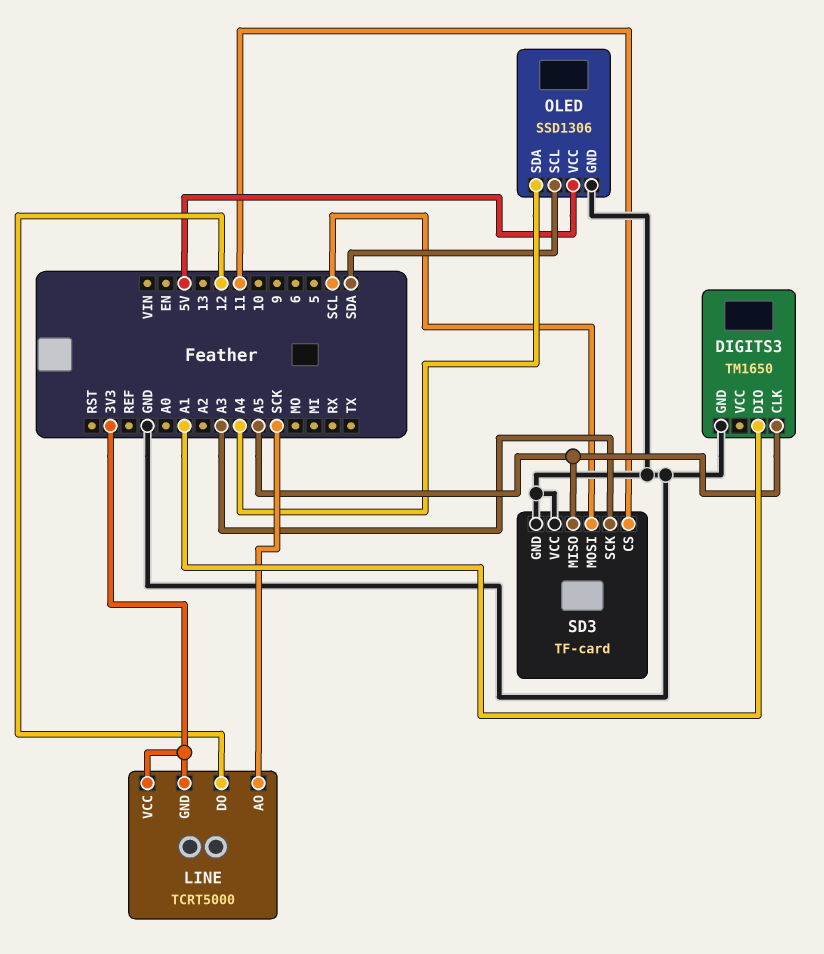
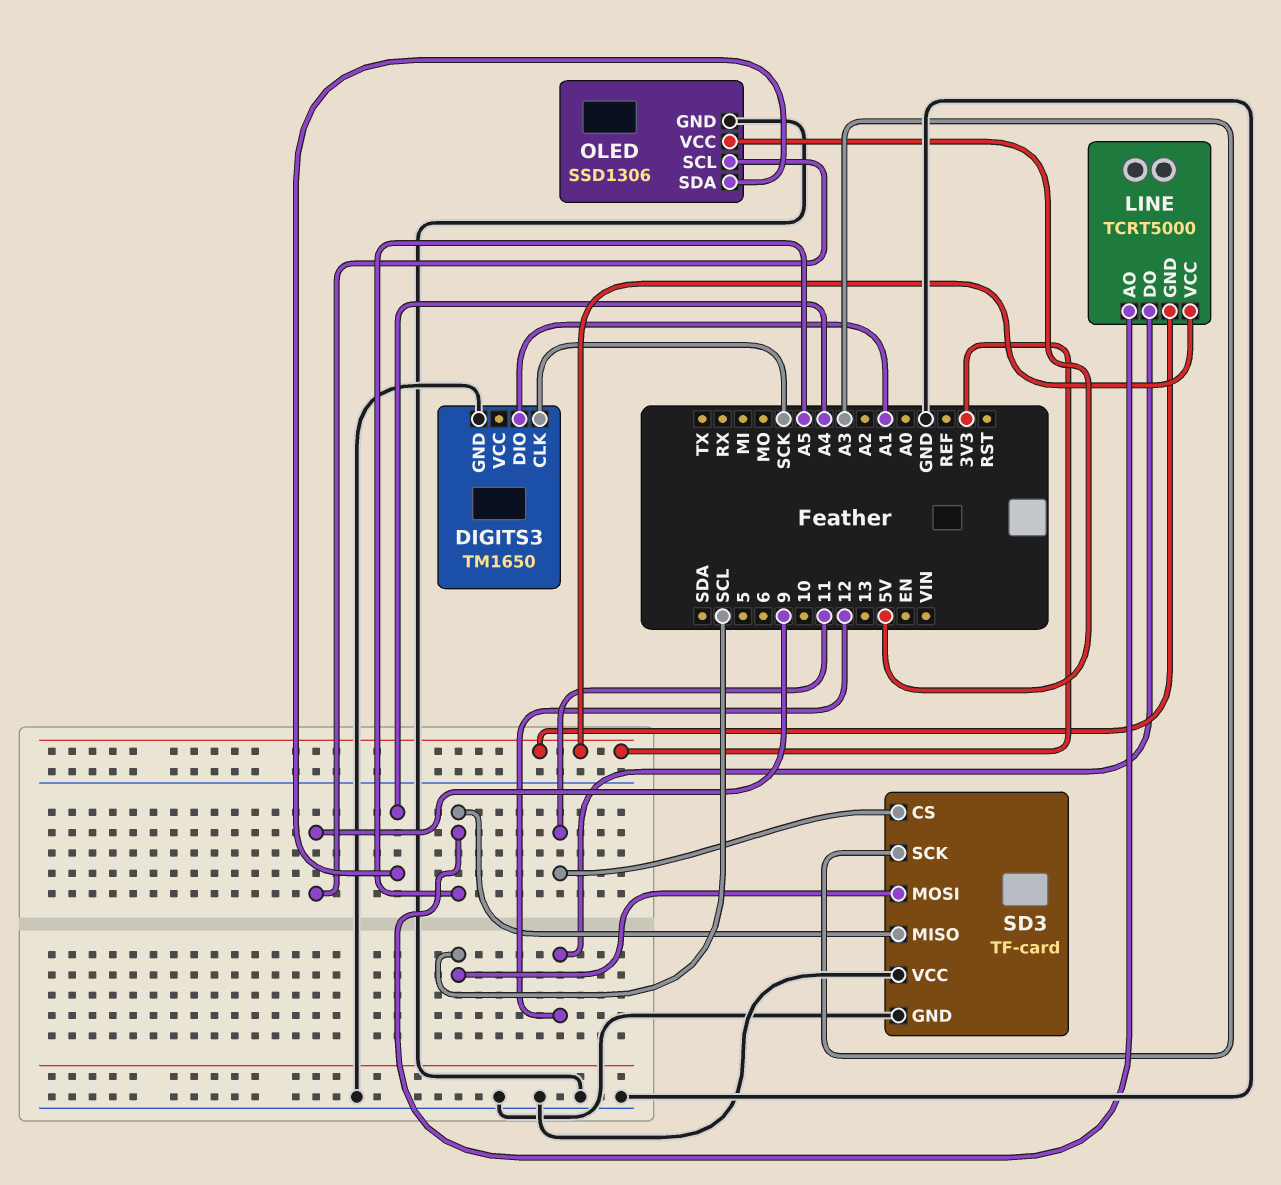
DIGITS3 pin CLK: A5 -> SCK
LINE pin AO: SCK -> A5
OLED pin SCL: SDA -> 9

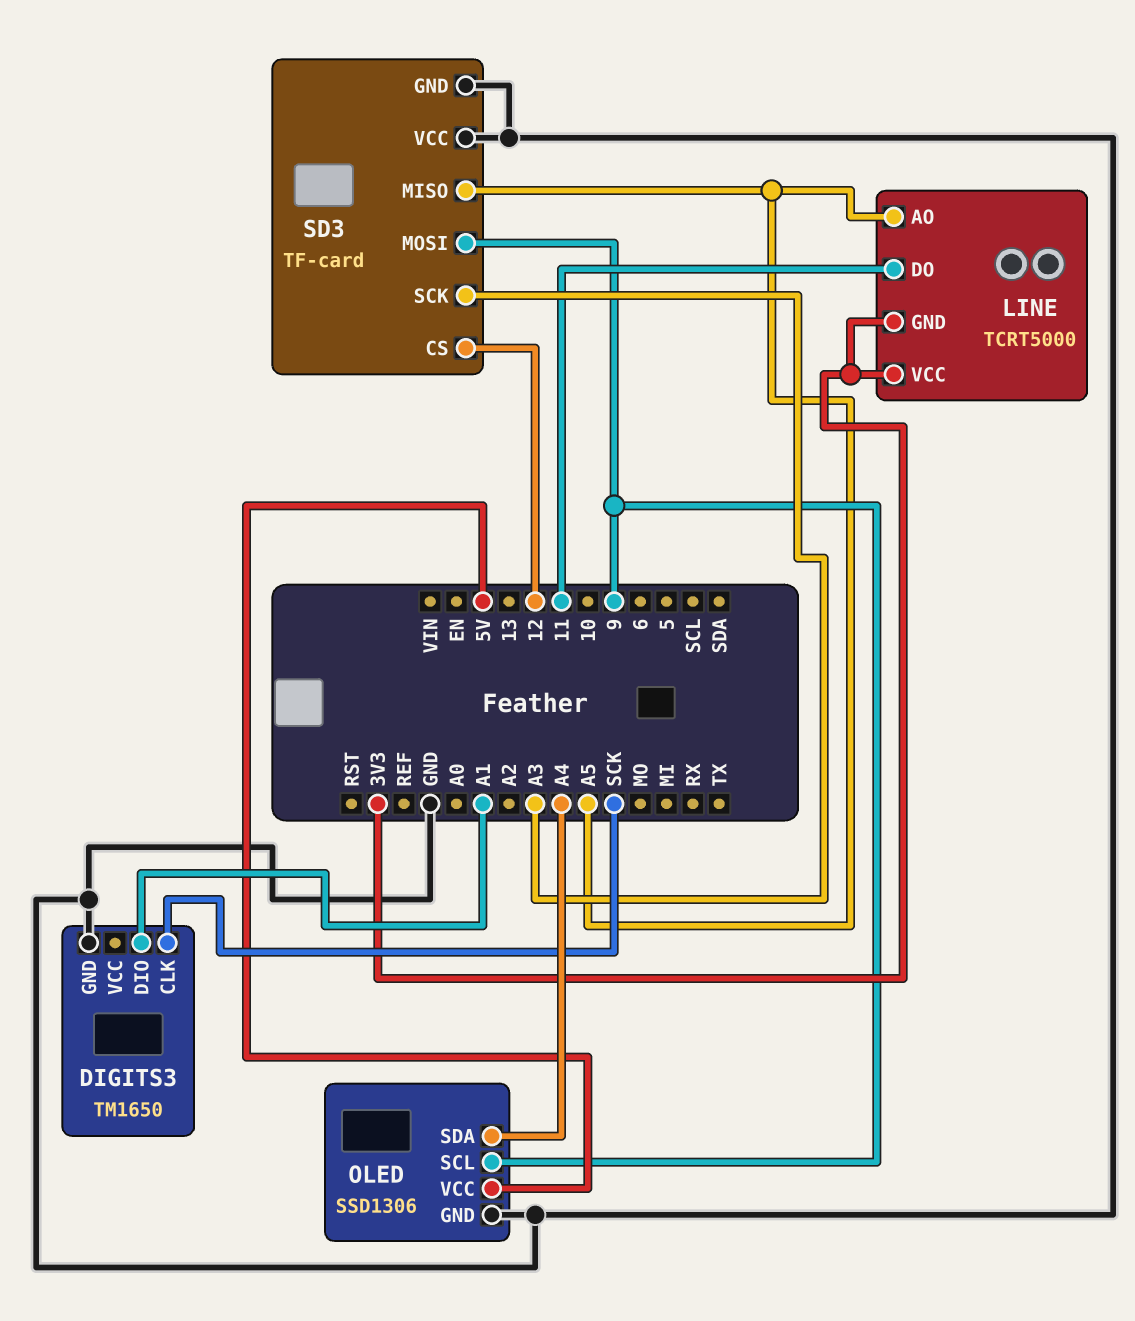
LINE pin DO: 12 -> 11
SD3 pin CS: 11 -> 12
SD3 pin MOSI: SCL -> 9

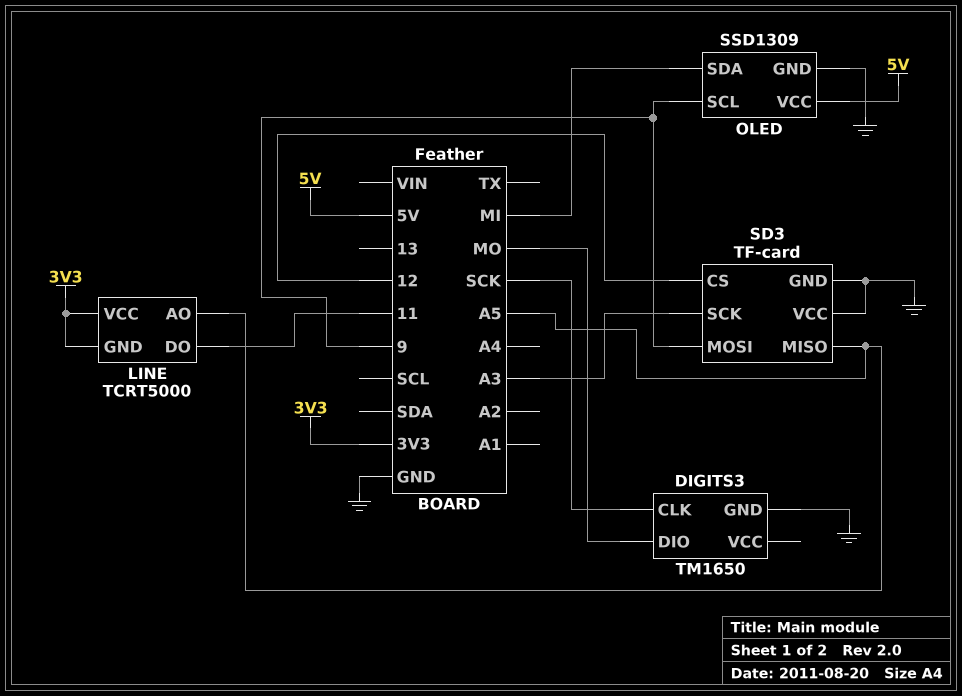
DIGITS3 pin DIO: A1 -> MO
OLED: SSD1306 -> SSD1309
OLED pin SDA: A4 -> MI

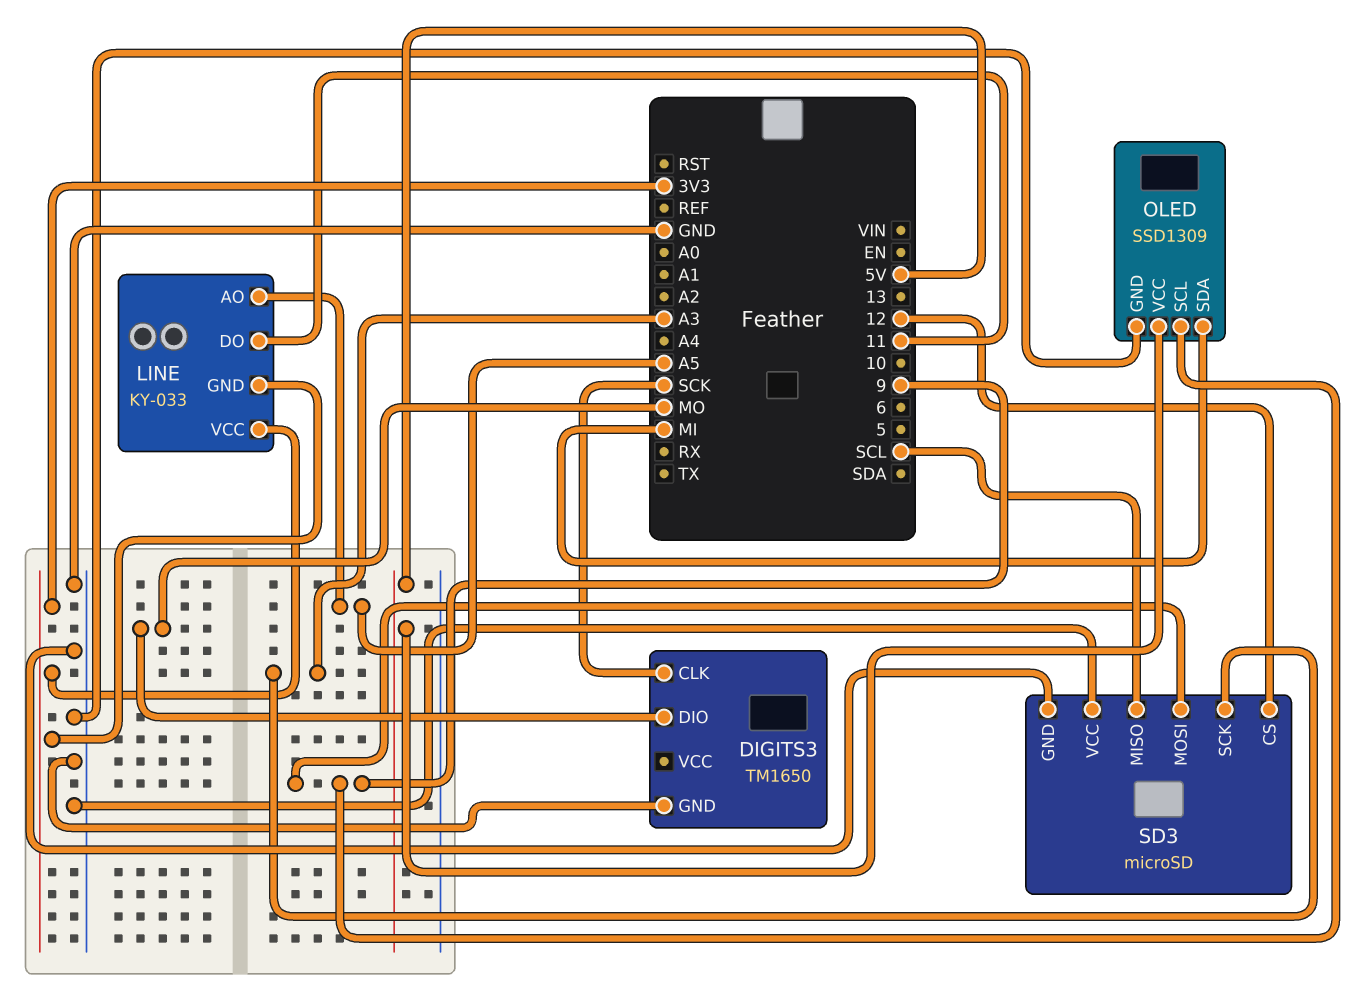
LINE: TCRT5000 -> KY-033
SD3: TF-card -> microSD
SD3 pin MISO: A5 -> SCL

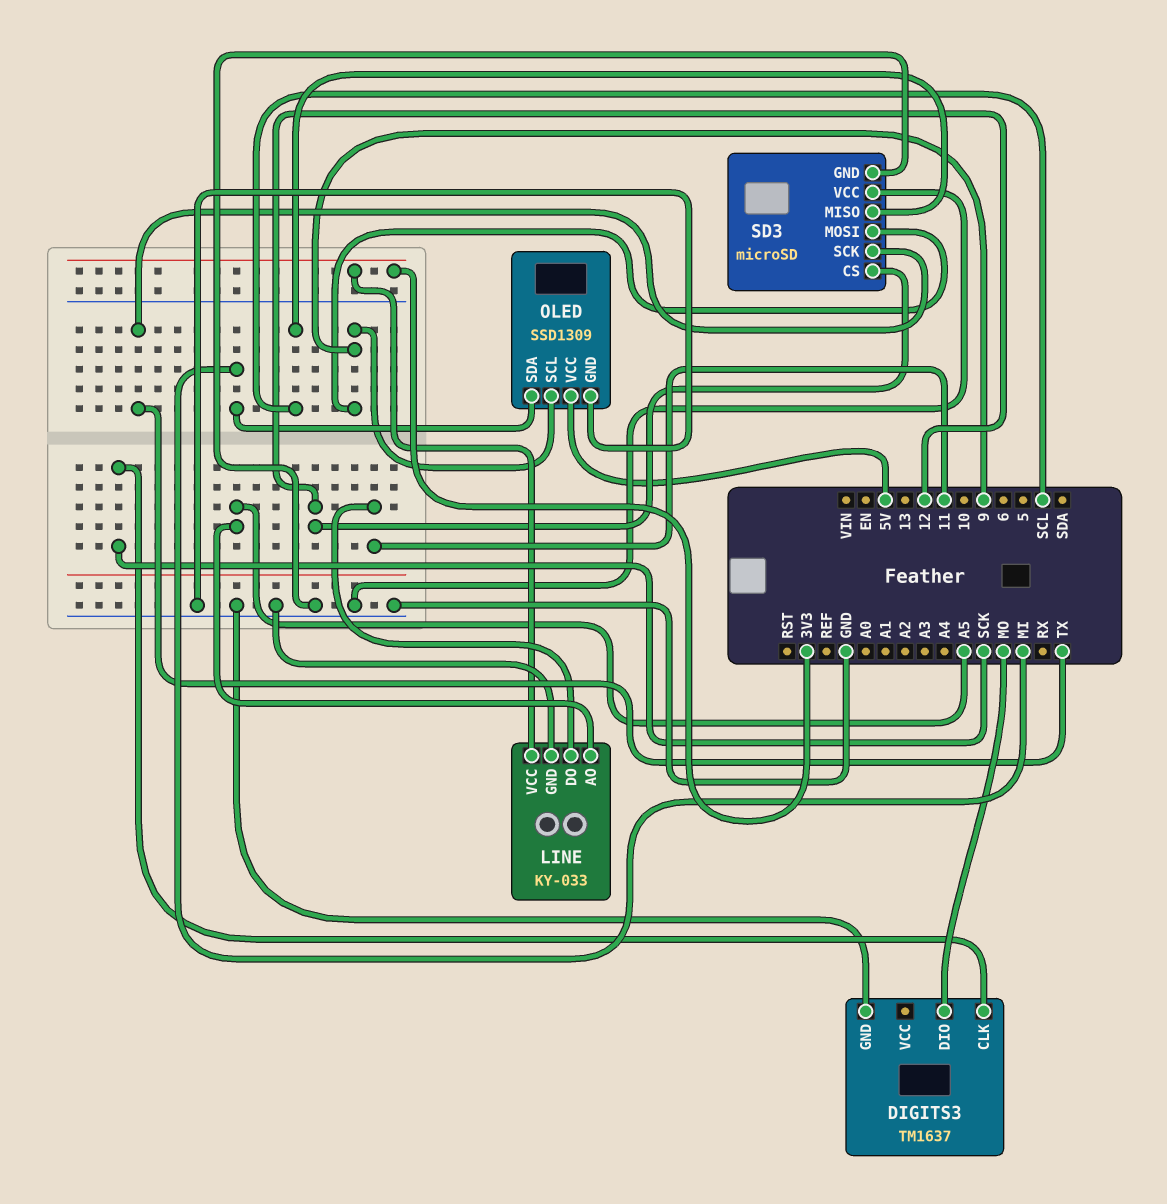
DIGITS3: TM1650 -> TM1637
LINE pin GND: 3V3 -> GND
SD3 pin SCK: A3 -> TX

